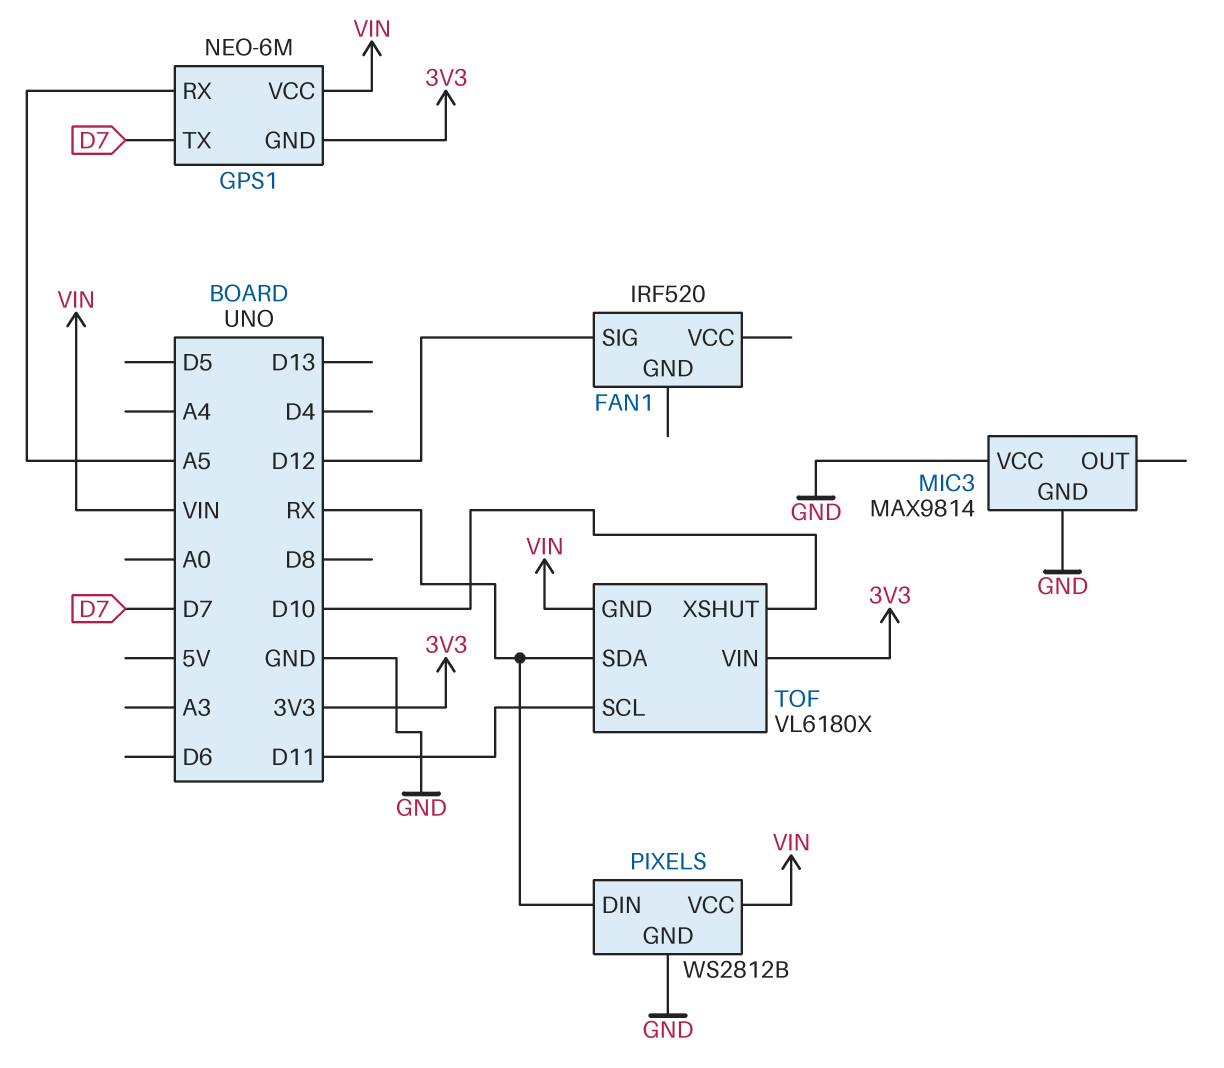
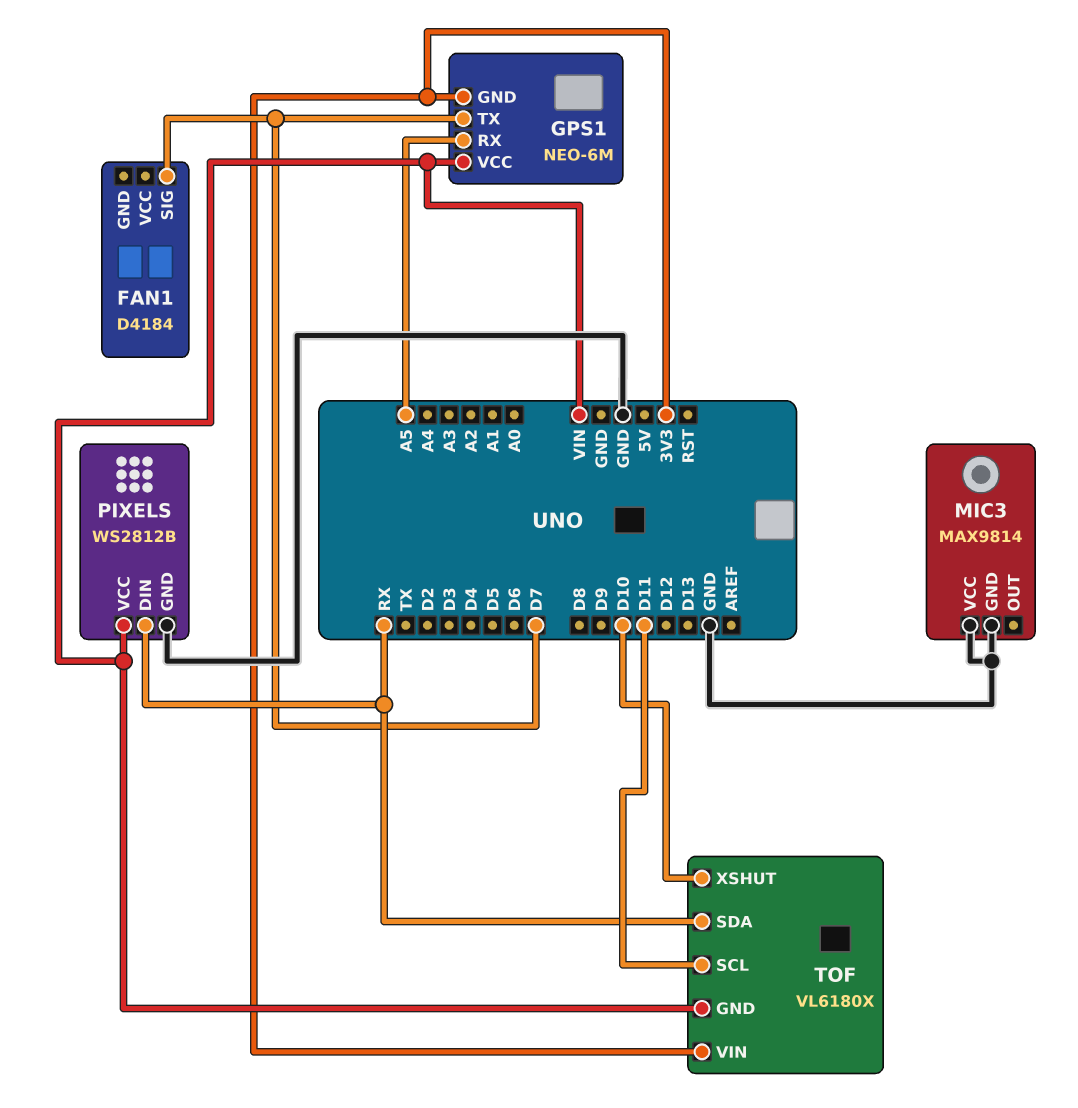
FAN1: IRF520 -> D4184
FAN1 pin SIG: D12 -> D7

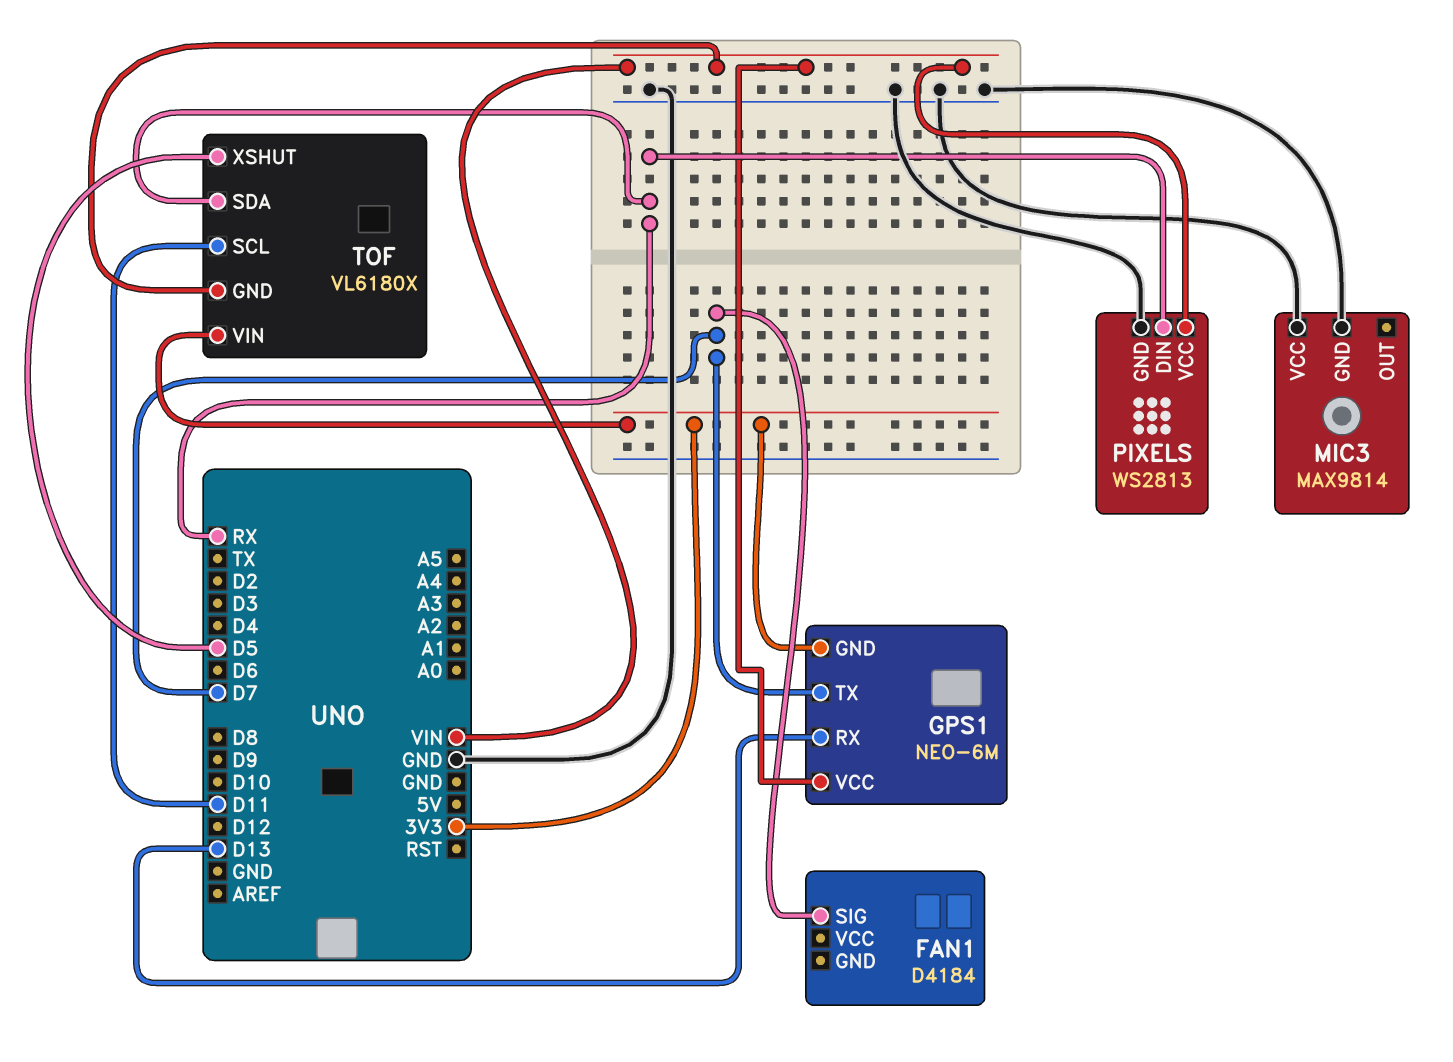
GPS1 pin RX: A5 -> D13
PIXELS: WS2812B -> WS2813
TOF pin XSHUT: D10 -> D5

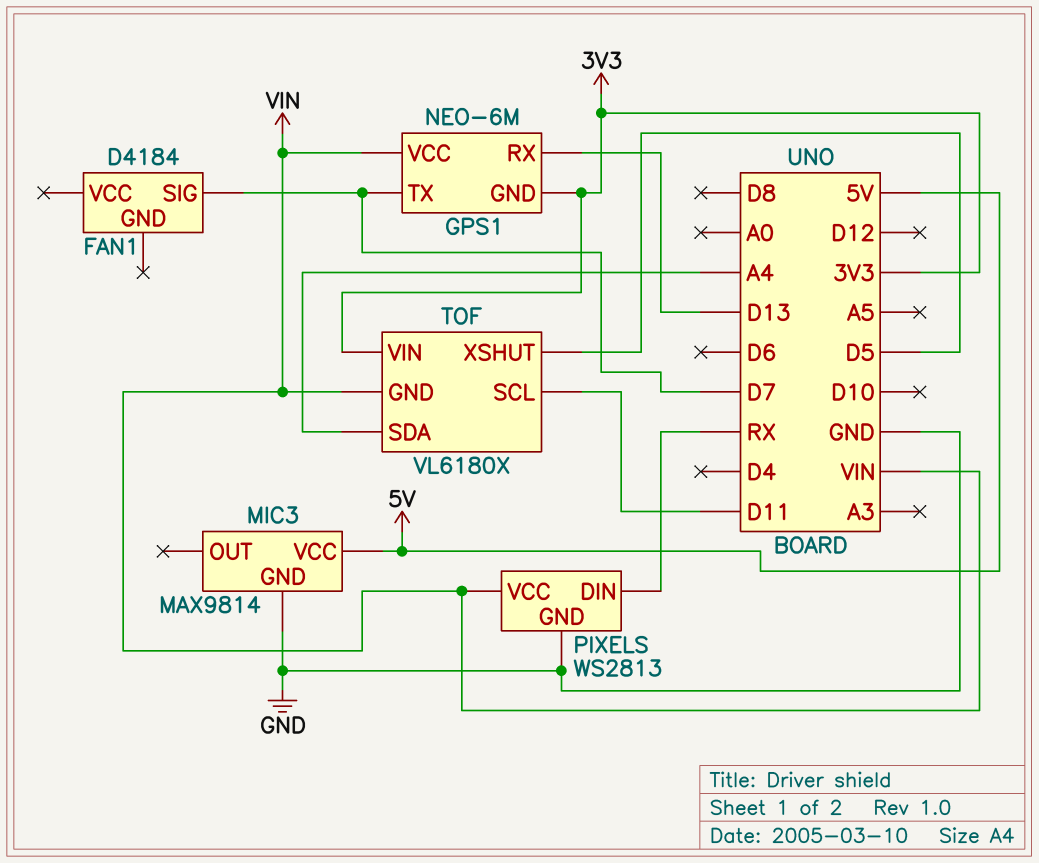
MIC3 pin VCC: GND -> 5V
TOF pin SDA: RX -> A4

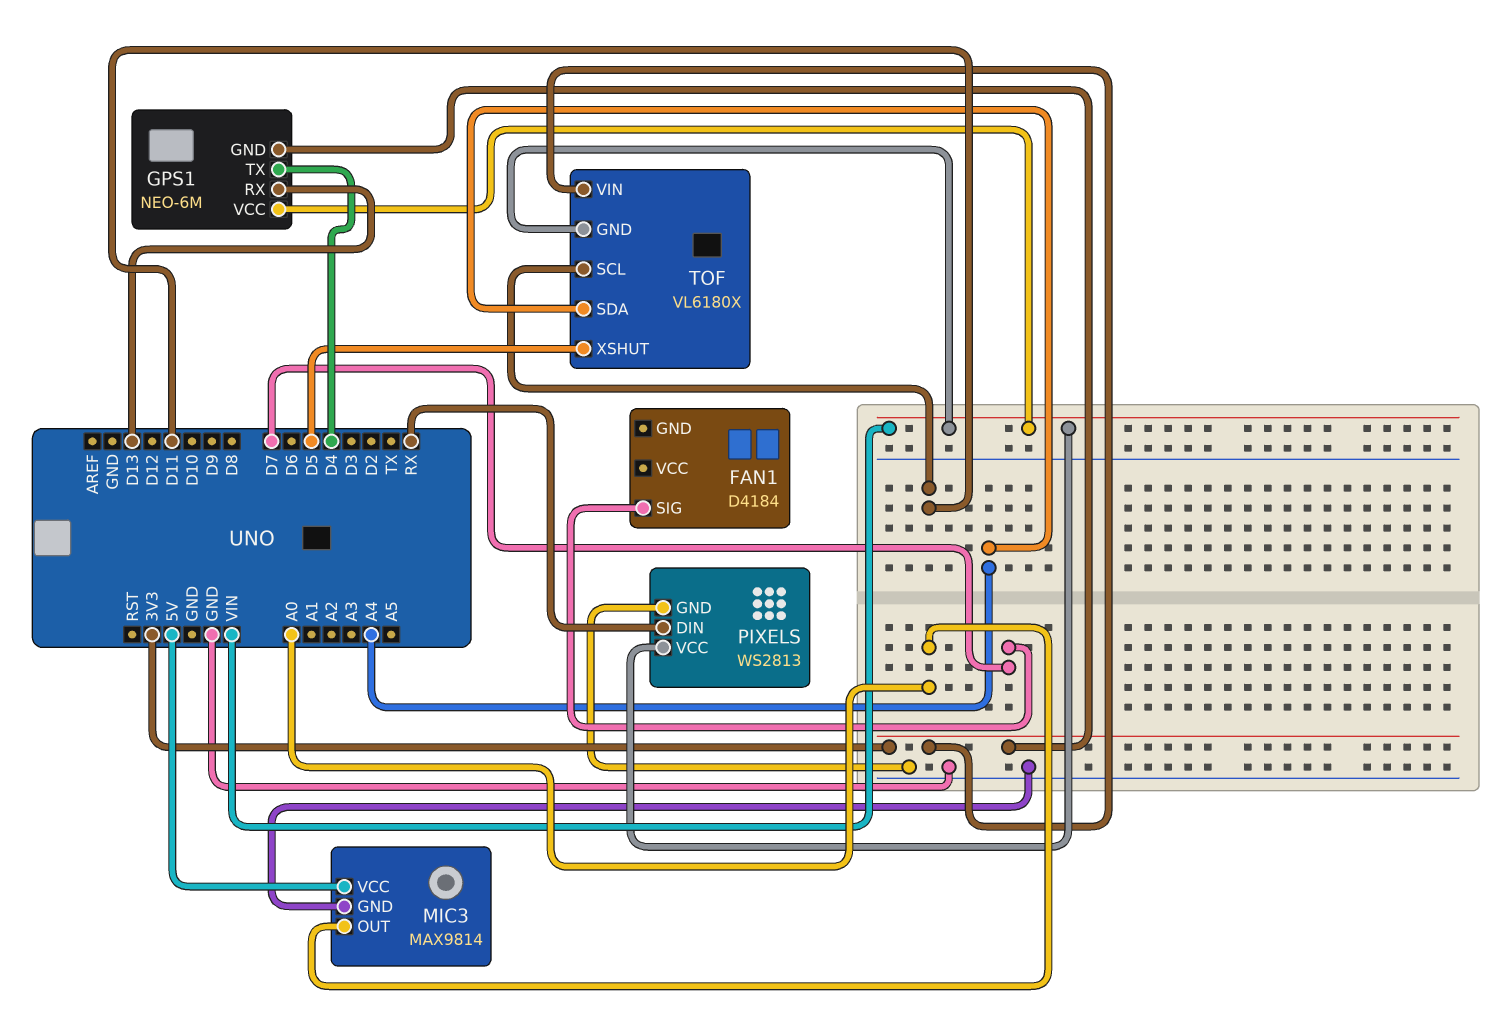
GPS1 pin TX: D7 -> D4
MIC3 pin OUT: none -> A0

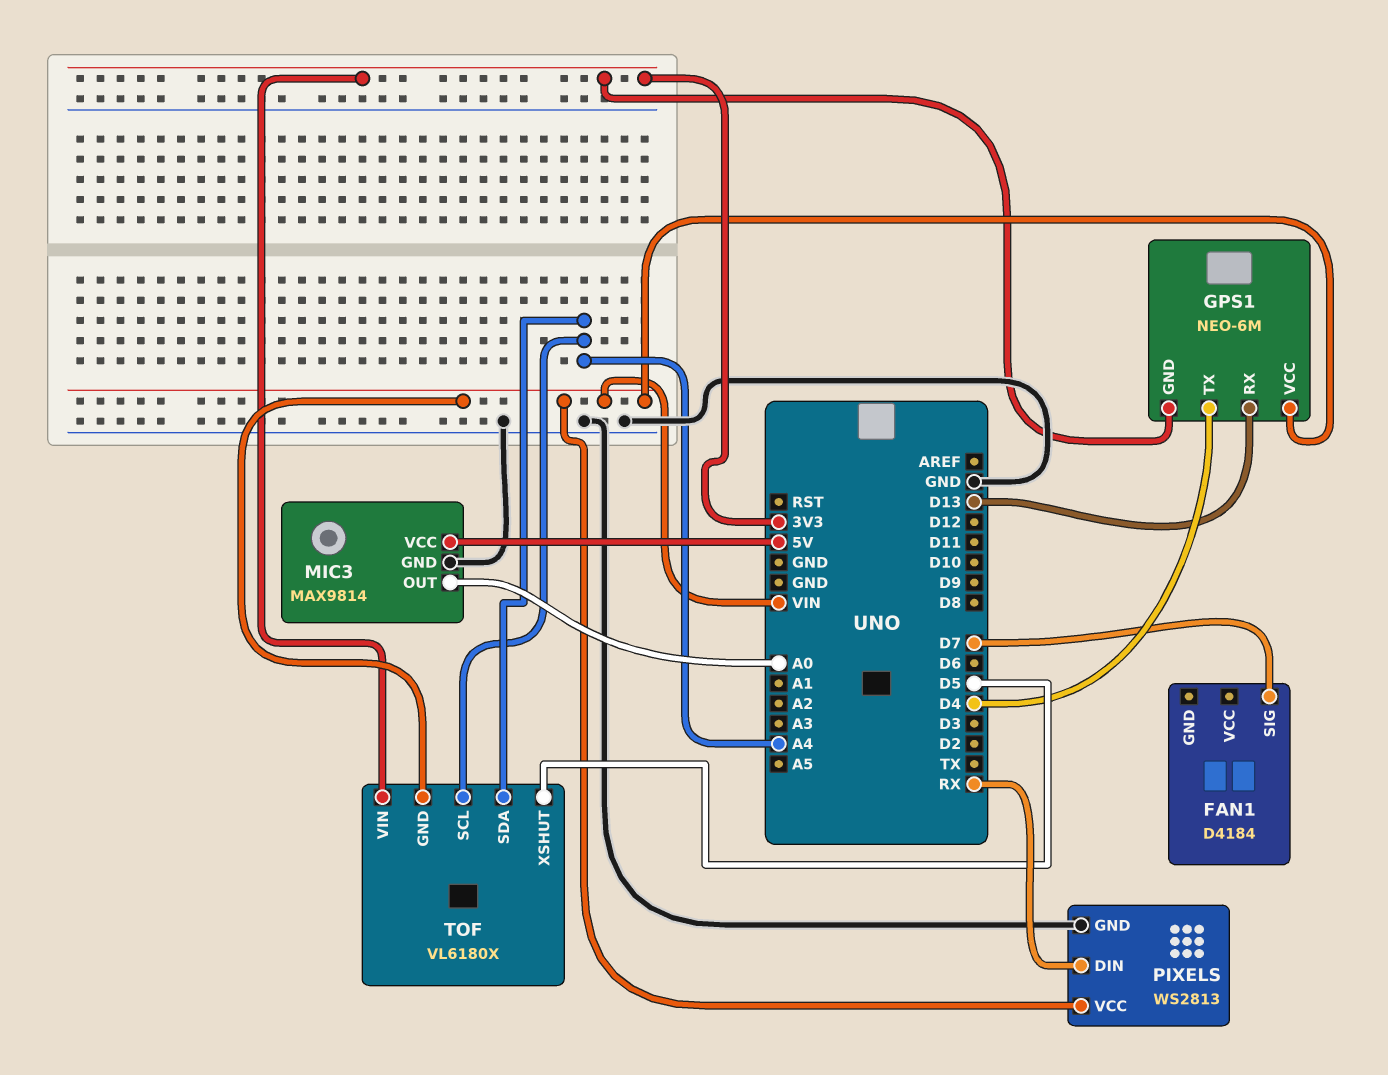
TOF pin SCL: D11 -> A4

